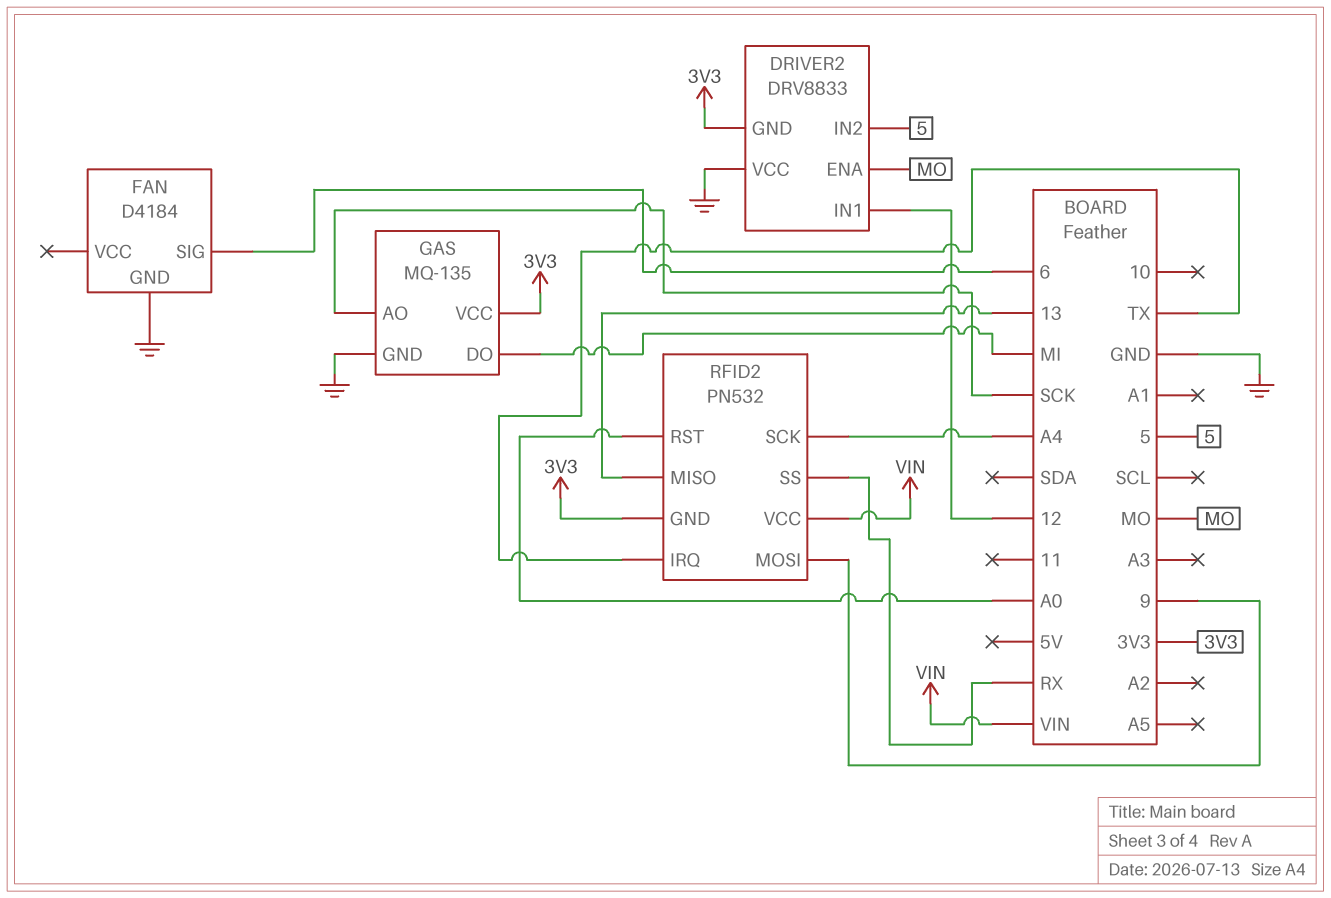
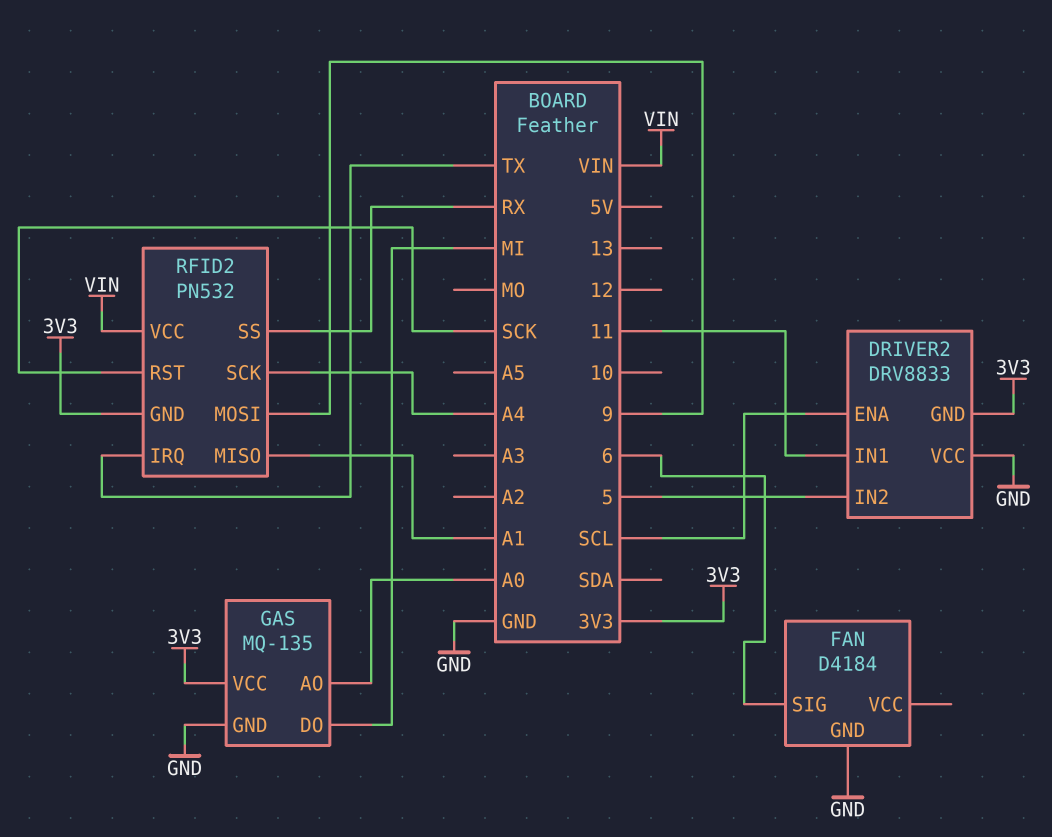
DRIVER2 pin ENA: MO -> SCL
DRIVER2 pin IN1: 12 -> 11
GAS pin AO: SCK -> A0
RFID2 pin MISO: 13 -> A1
RFID2 pin RST: A0 -> SCK

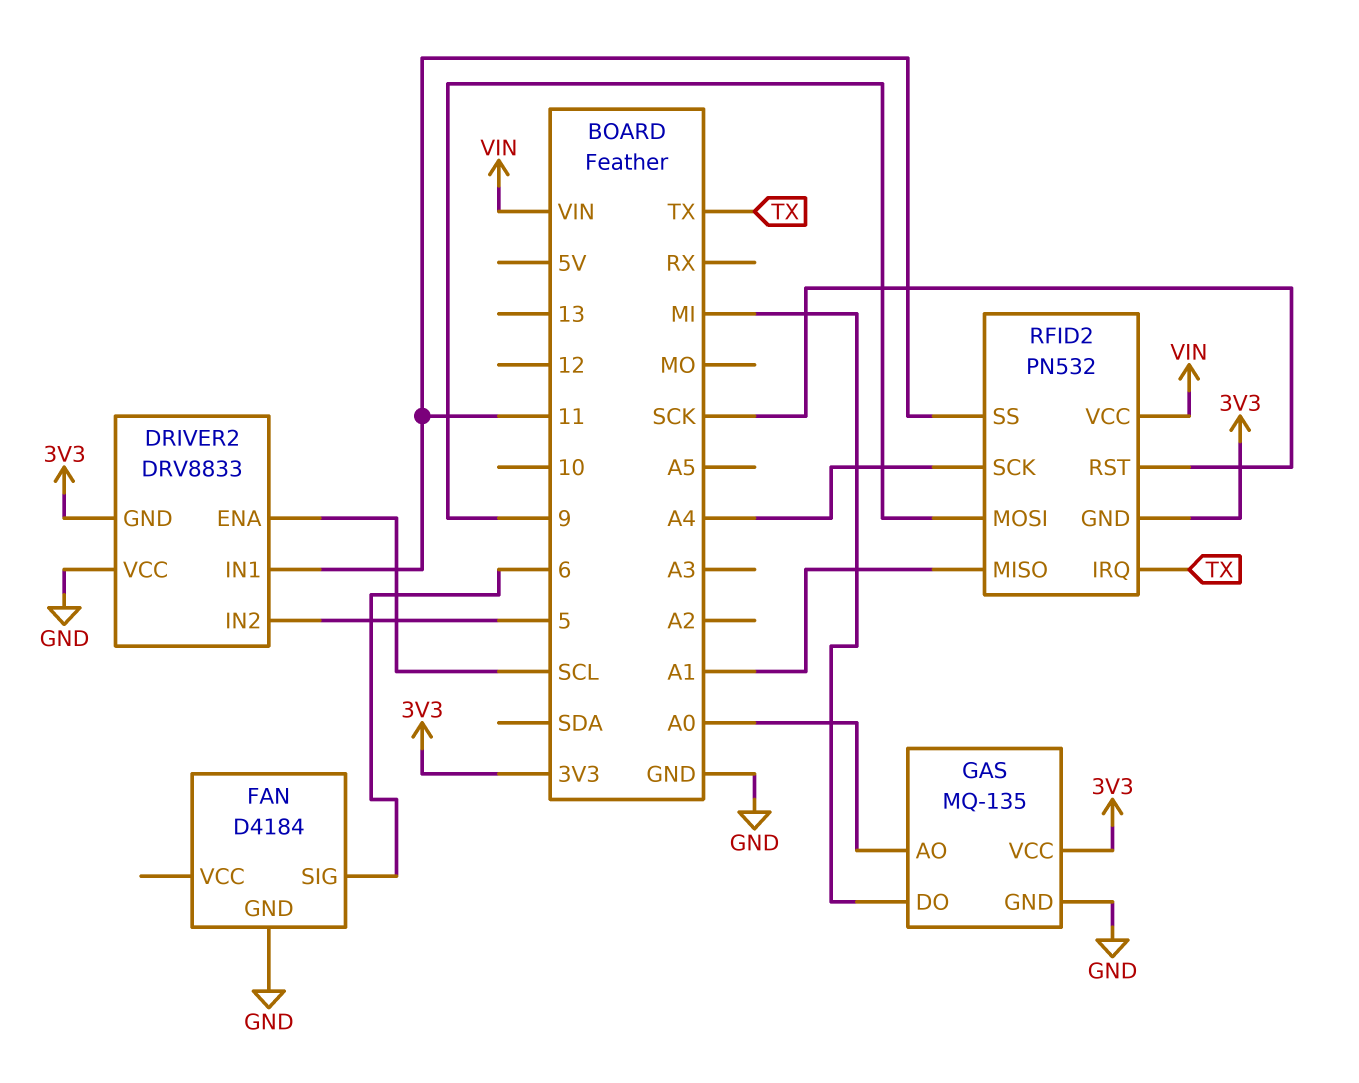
RFID2 pin SS: RX -> 11

